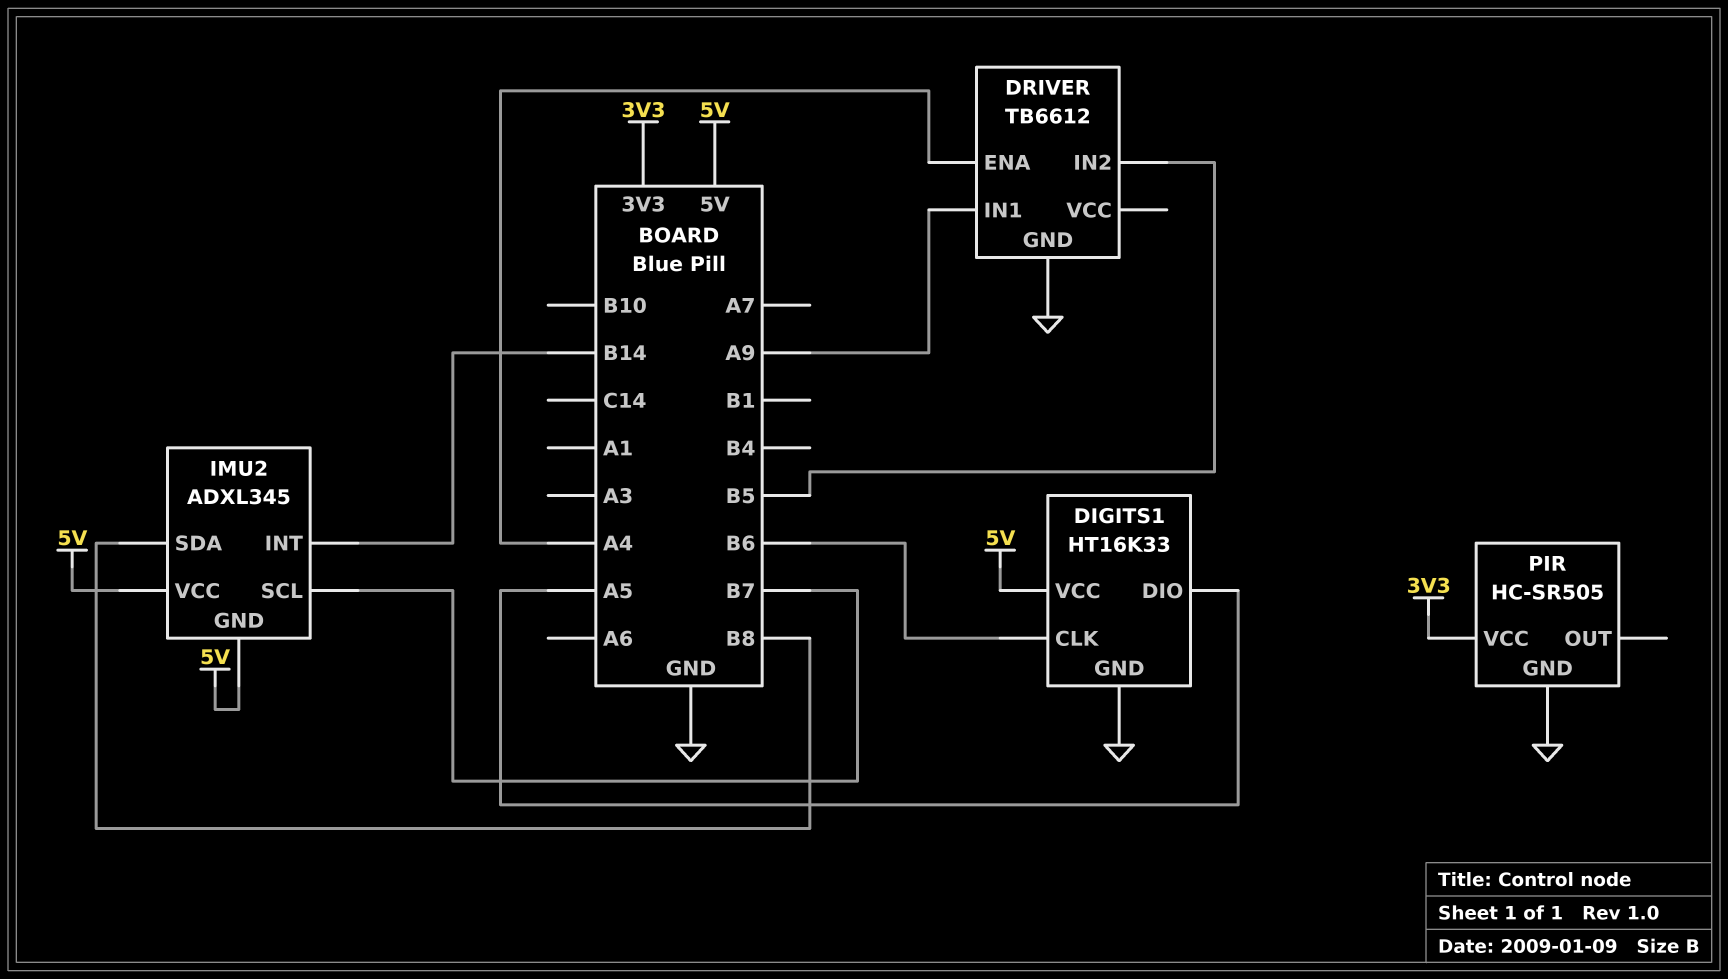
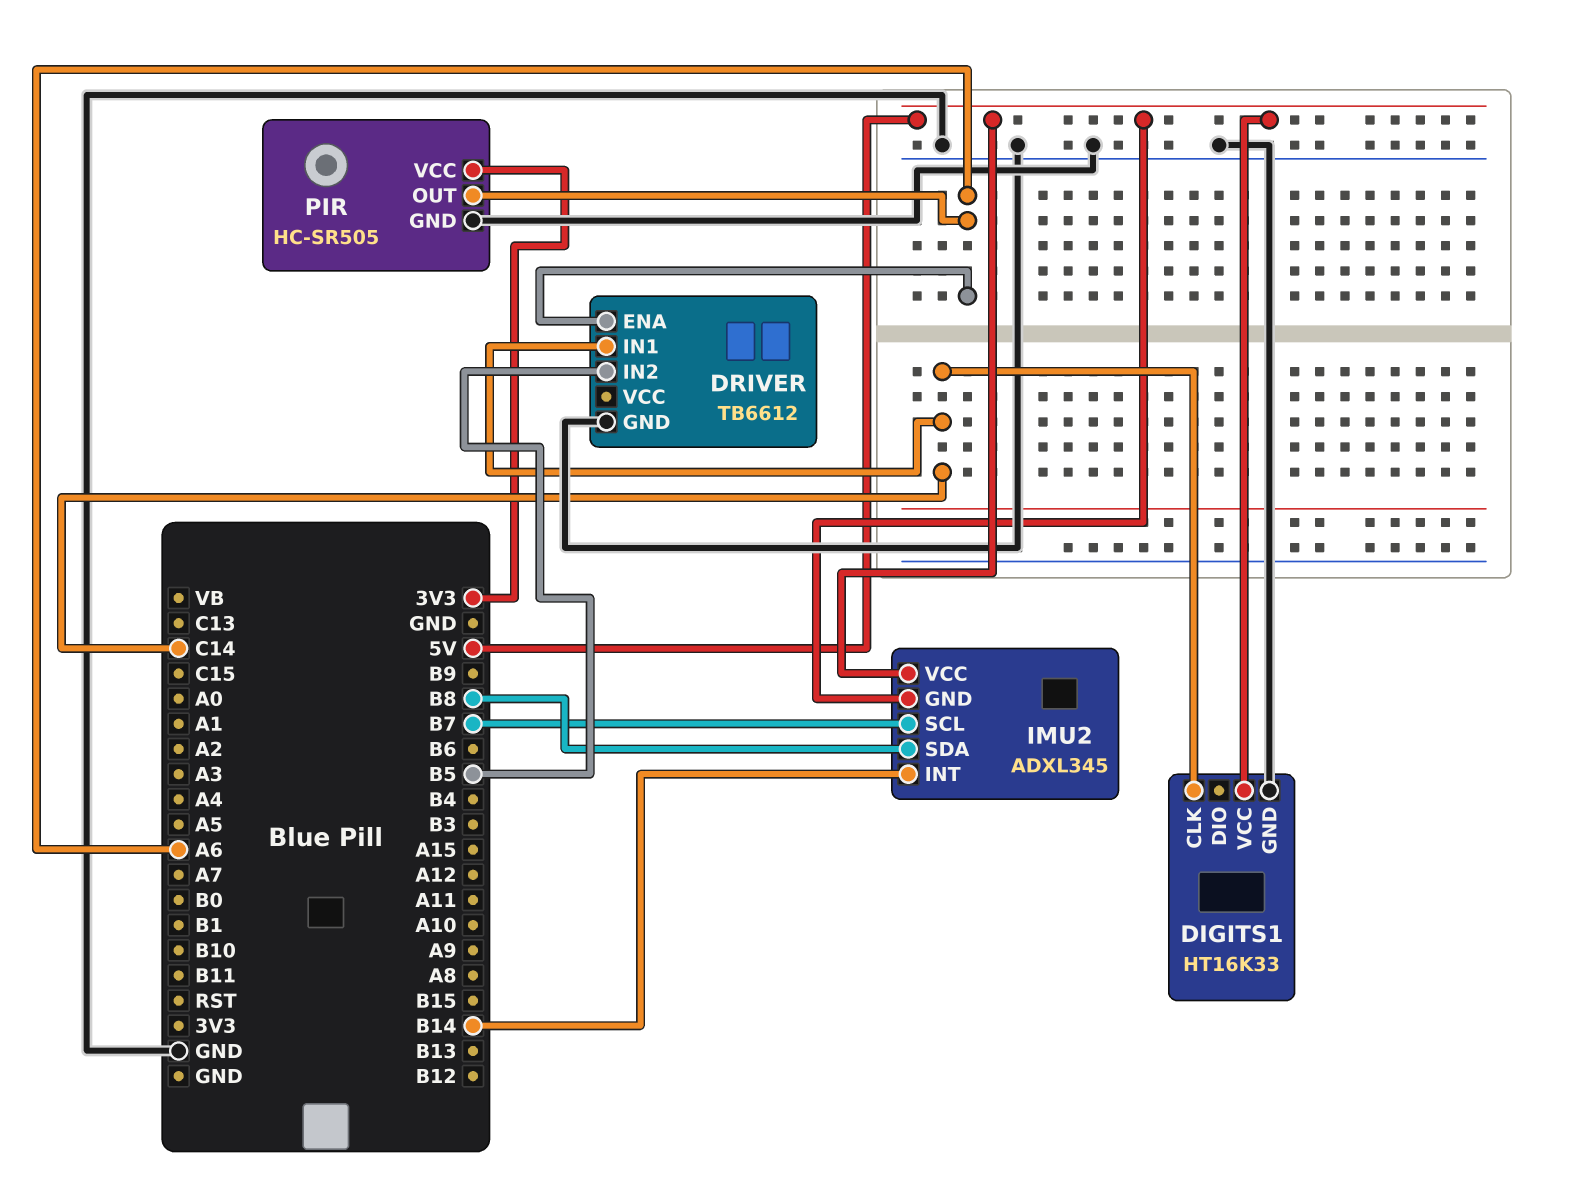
DIGITS1 pin CLK: B6 -> C14
DIGITS1 pin DIO: A5 -> none
DRIVER pin ENA: A4 -> A6
DRIVER pin IN1: A9 -> C14
PIR pin OUT: none -> A6

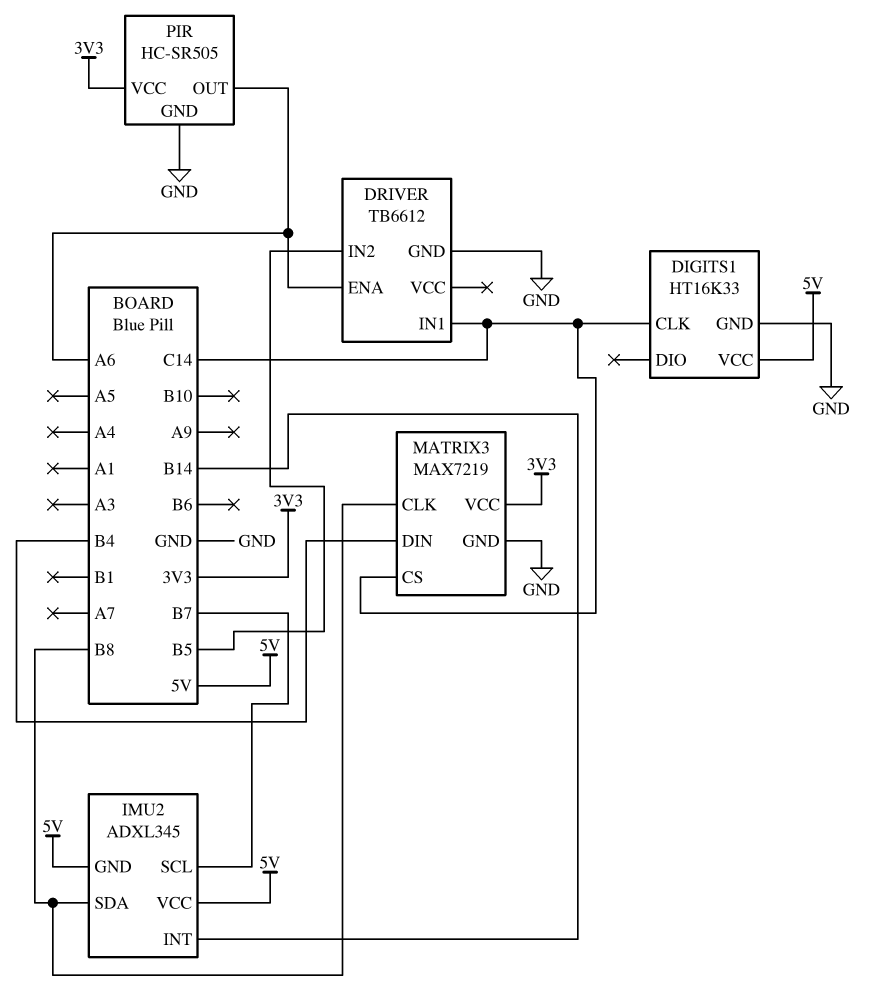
MATRIX3: none -> MAX7219
MATRIX3 pin CLK: none -> B8
MATRIX3 pin CS: none -> C14
MATRIX3 pin DIN: none -> B4
MATRIX3 pin GND: none -> GND
MATRIX3 pin VCC: none -> 3V3

